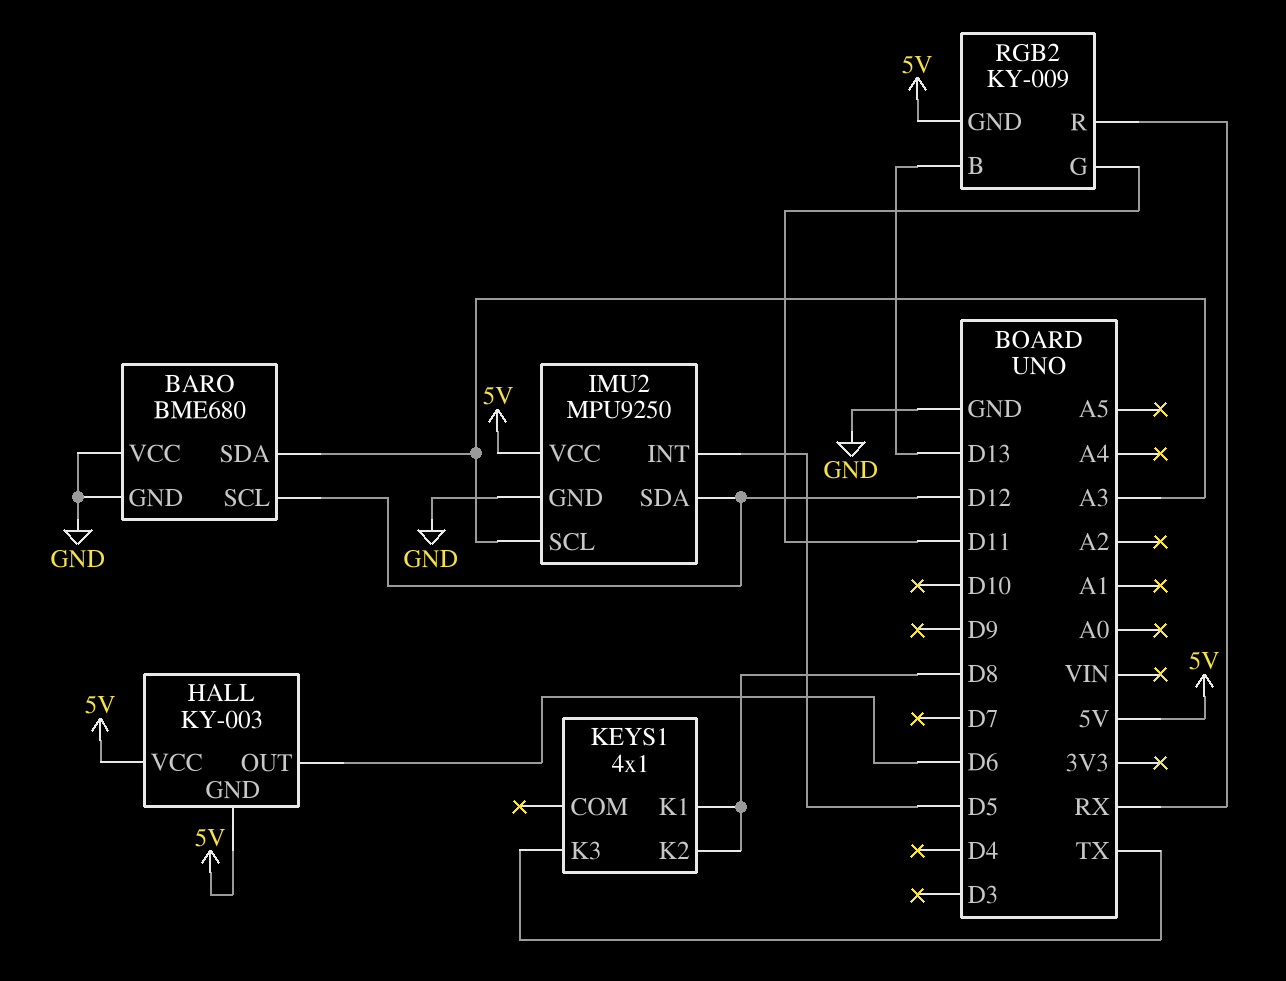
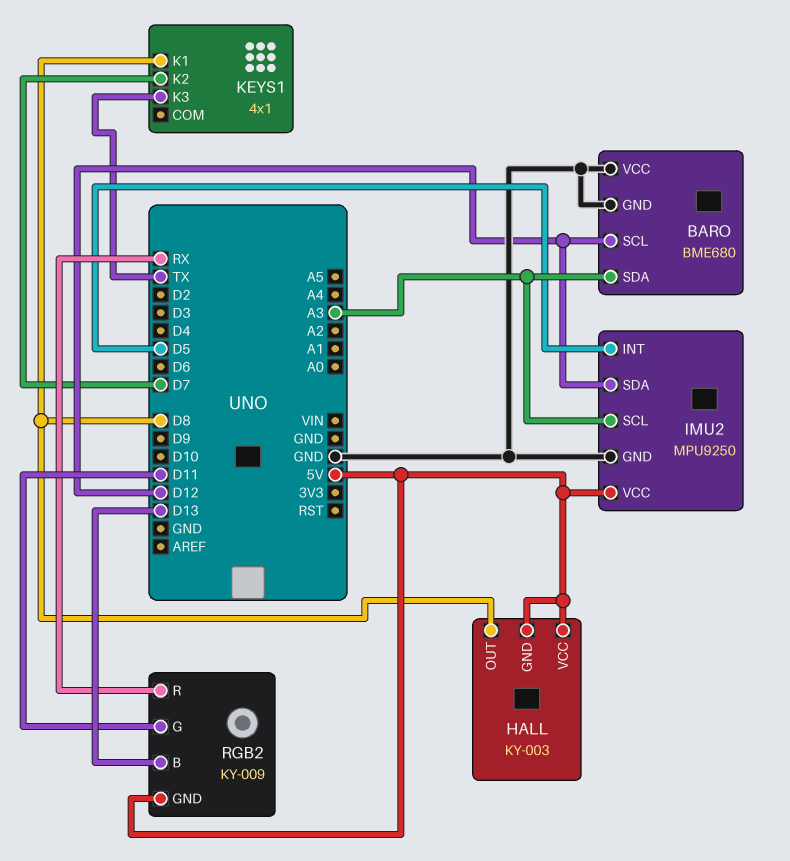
HALL pin OUT: D6 -> D8
KEYS1 pin K2: D8 -> D7

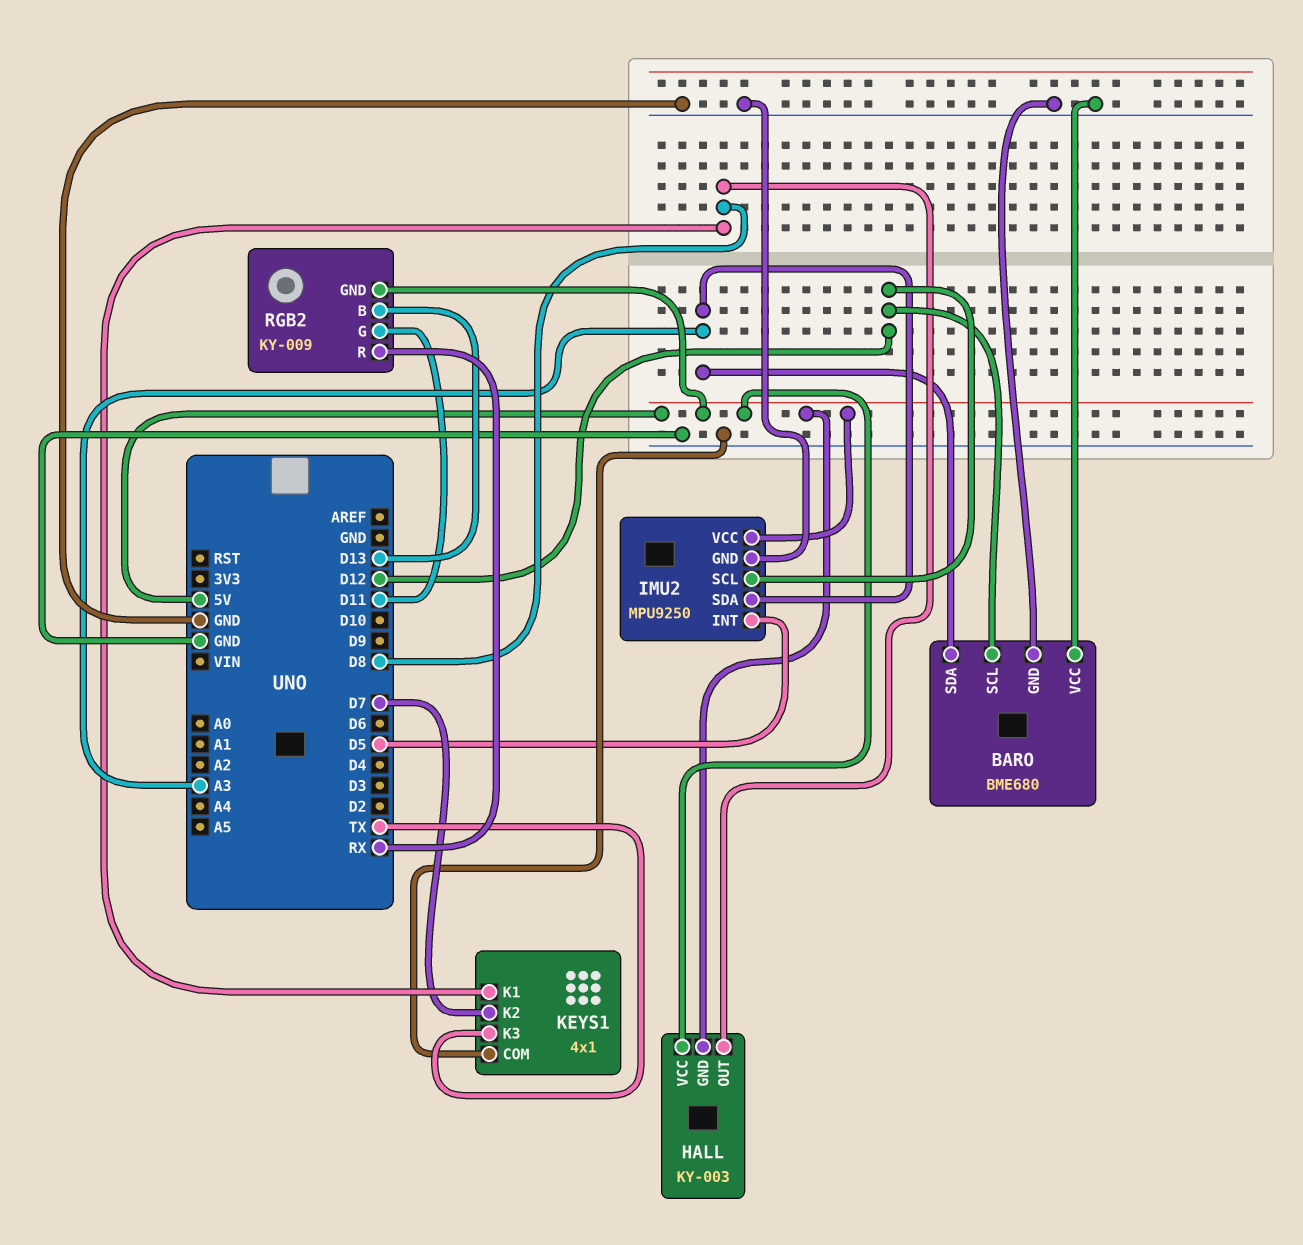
IMU2 pin SCL: A3 -> D12
IMU2 pin SDA: D12 -> A3
KEYS1 pin COM: none -> GND

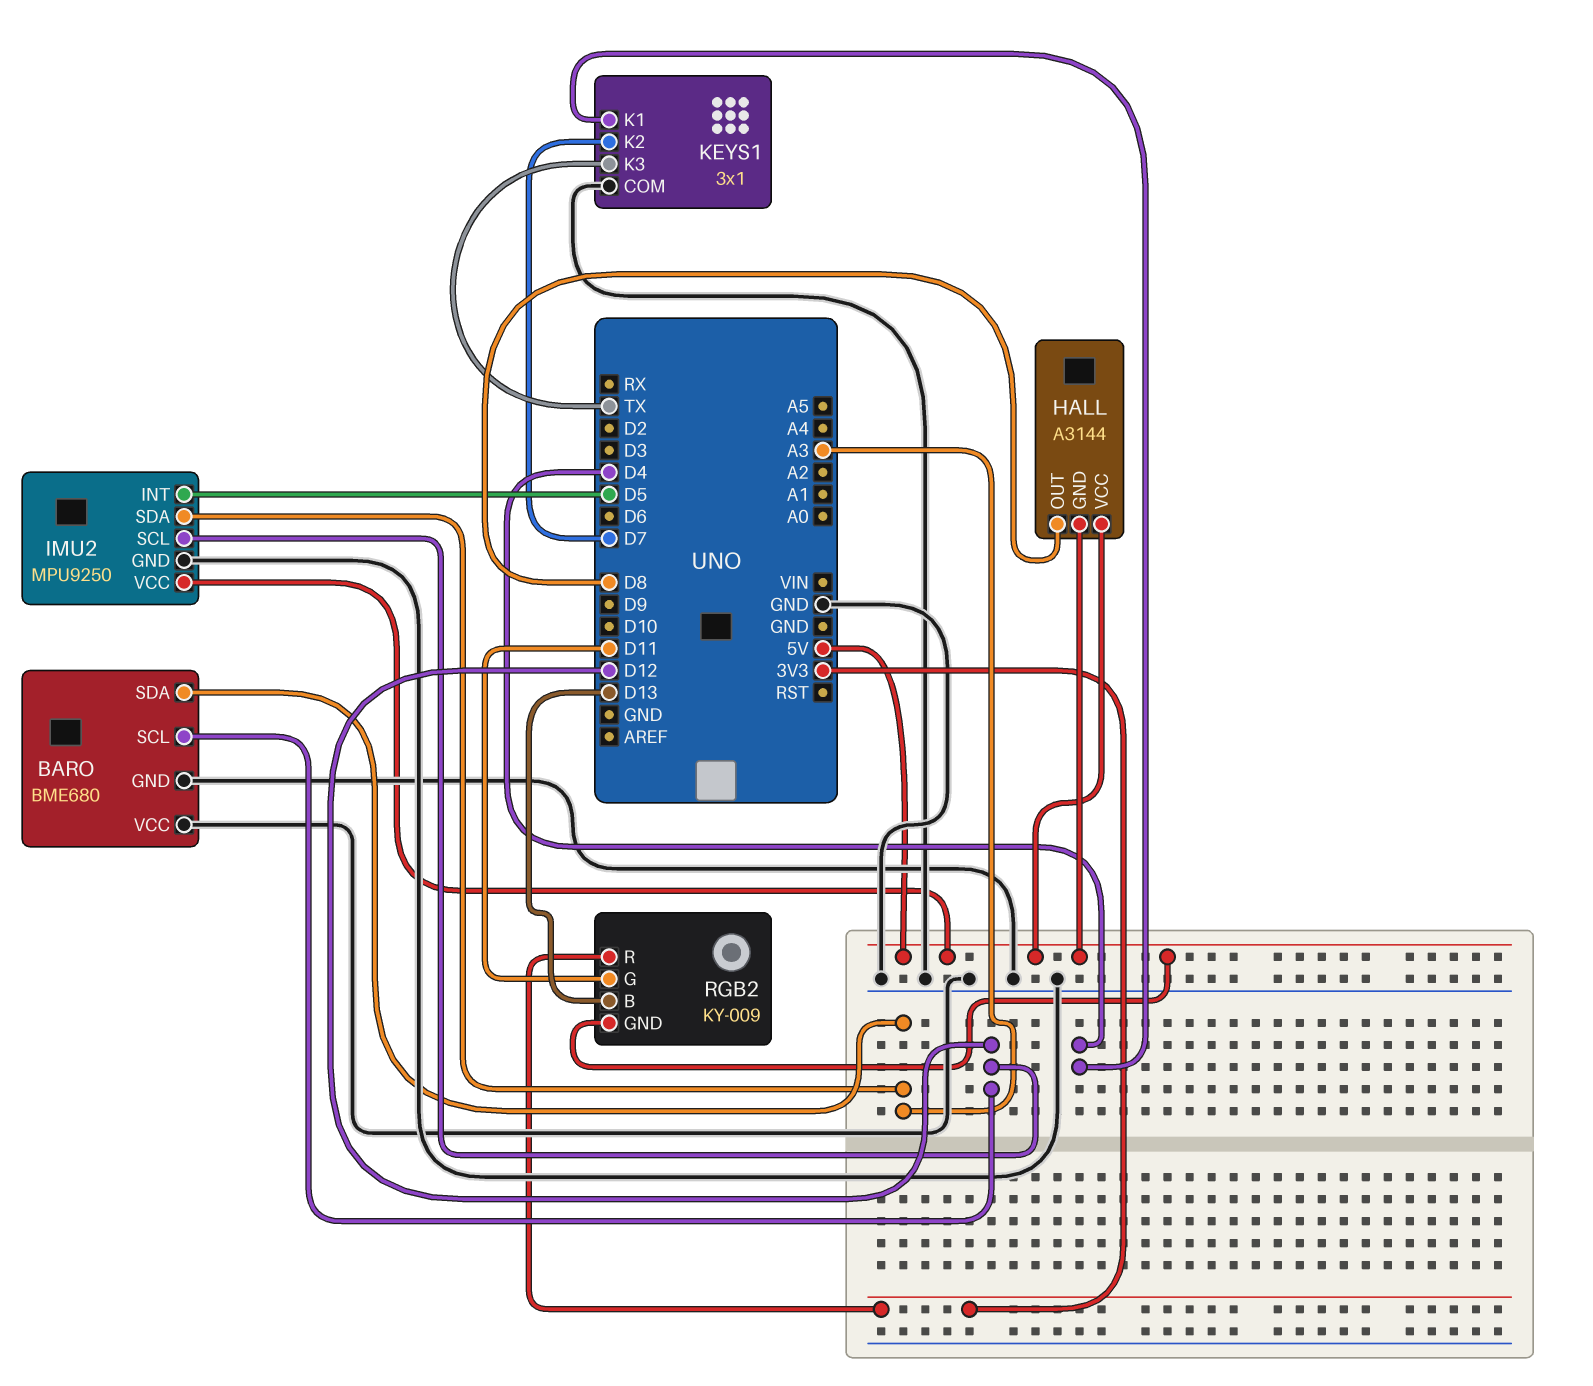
HALL: KY-003 -> A3144
KEYS1: 4x1 -> 3x1
KEYS1 pin K1: D8 -> D4
RGB2 pin R: RX -> 3V3

